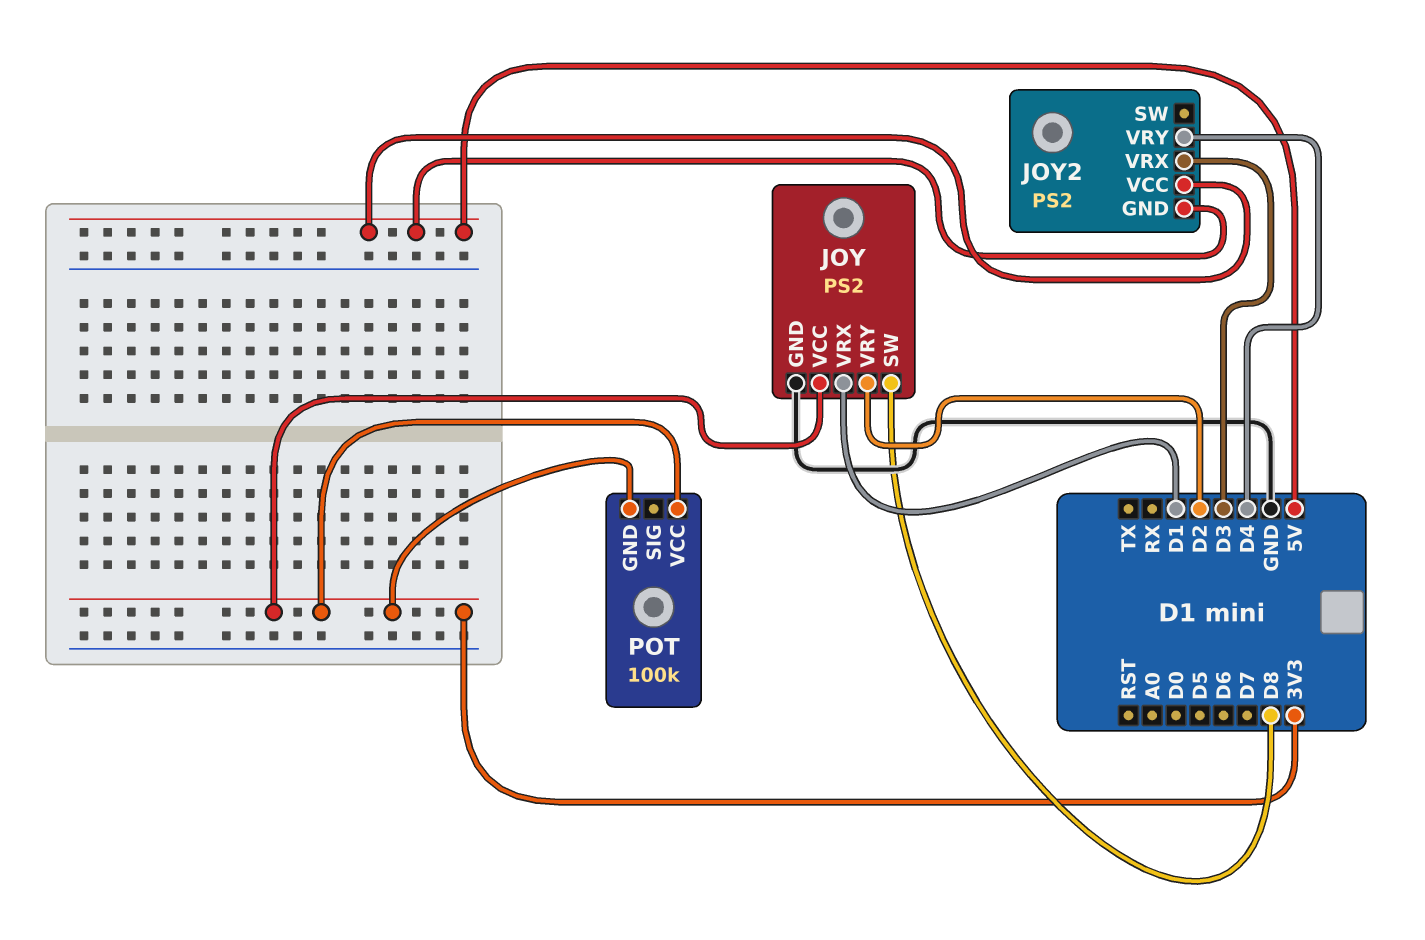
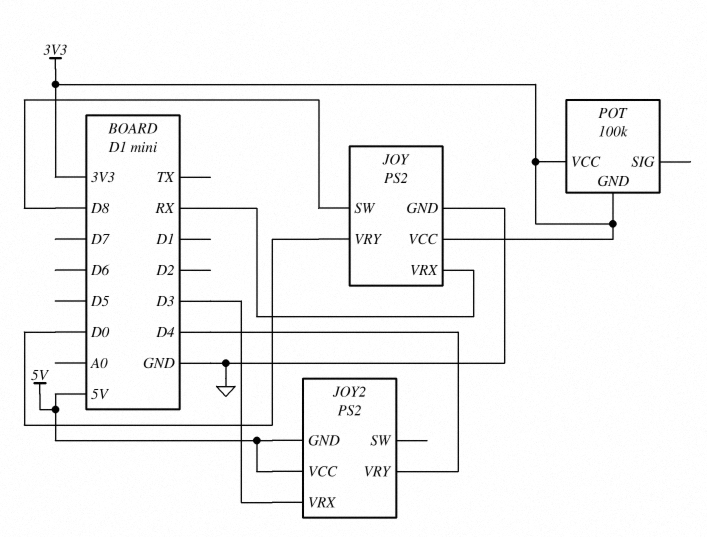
JOY pin VRX: D1 -> RX
JOY pin VRY: D2 -> D0

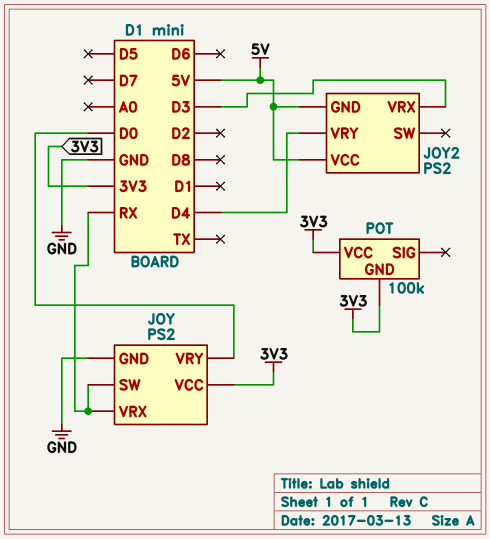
JOY pin SW: D8 -> RX

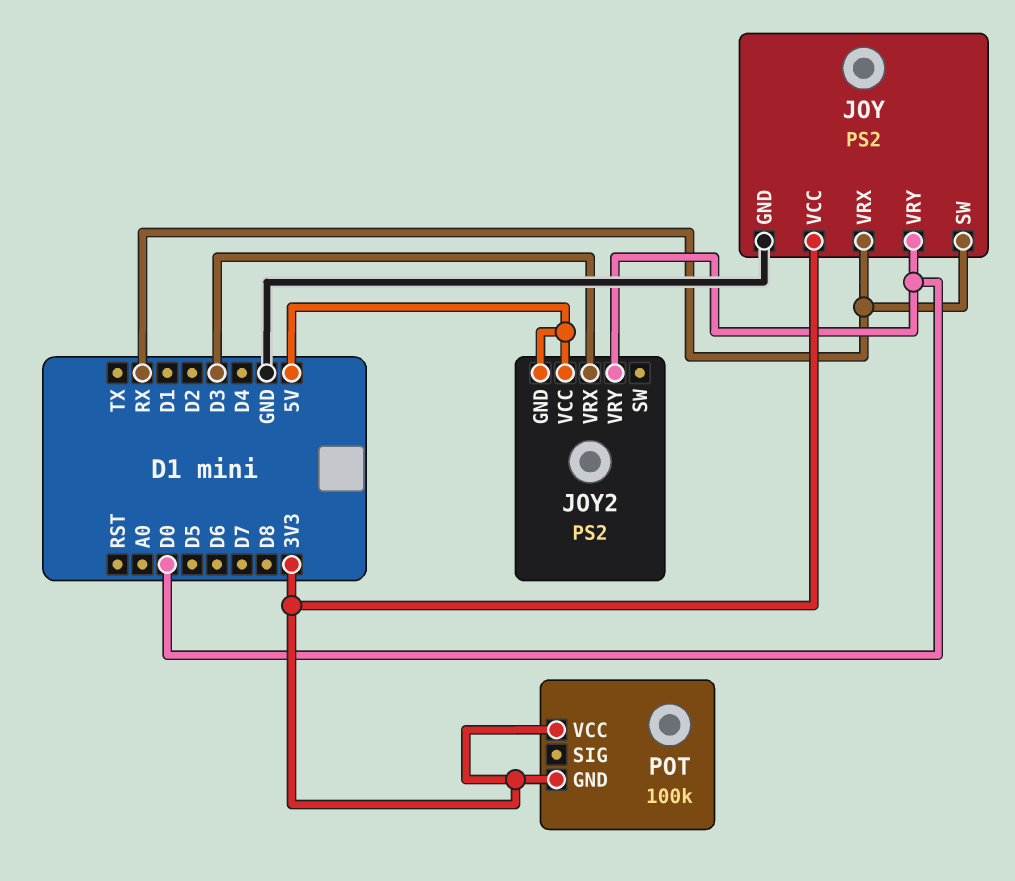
JOY2 pin VRY: D4 -> D0

